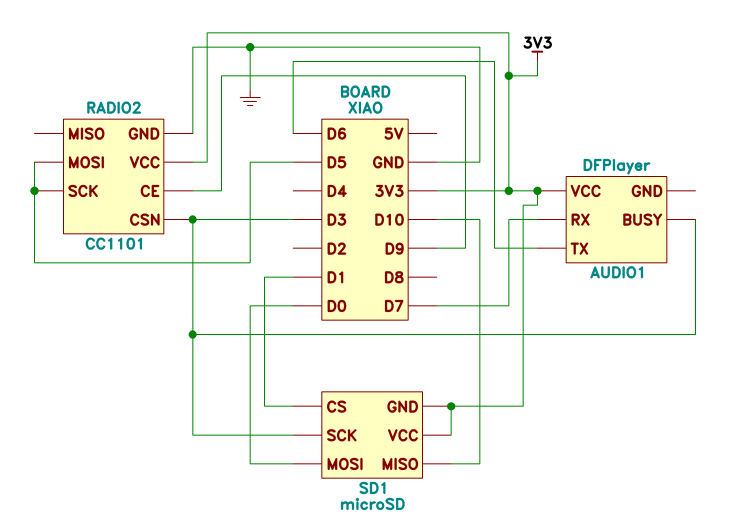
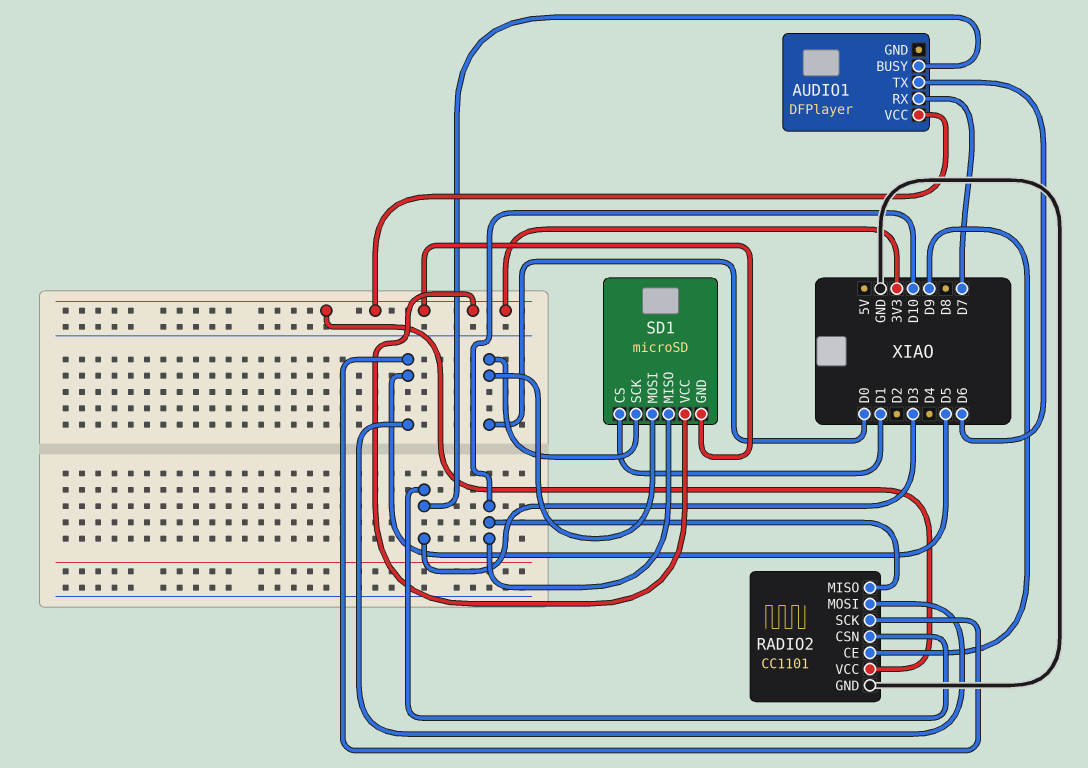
RADIO2 pin MISO: none -> D10
SD1 pin SCK: D3 -> D0

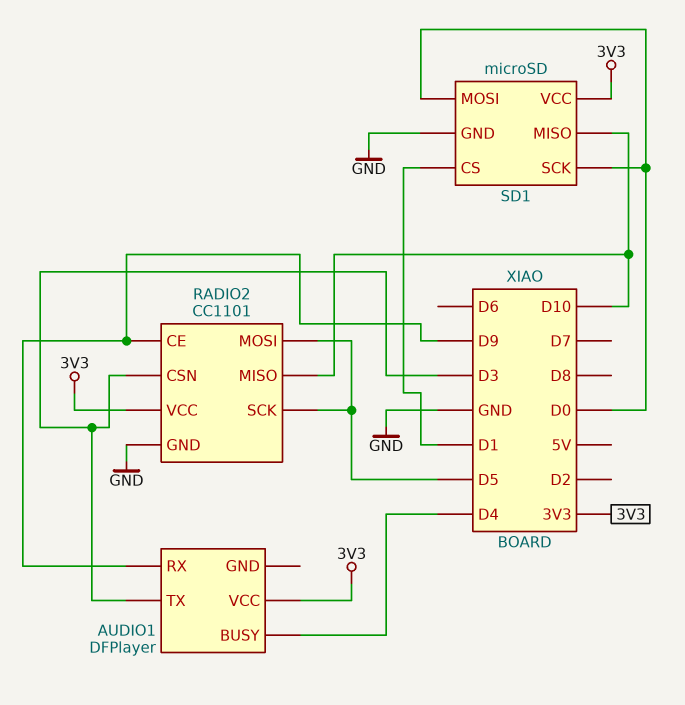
AUDIO1 pin BUSY: D3 -> D4
AUDIO1 pin RX: D7 -> D9
AUDIO1 pin TX: D6 -> D3
SD1 pin GND: 3V3 -> GND

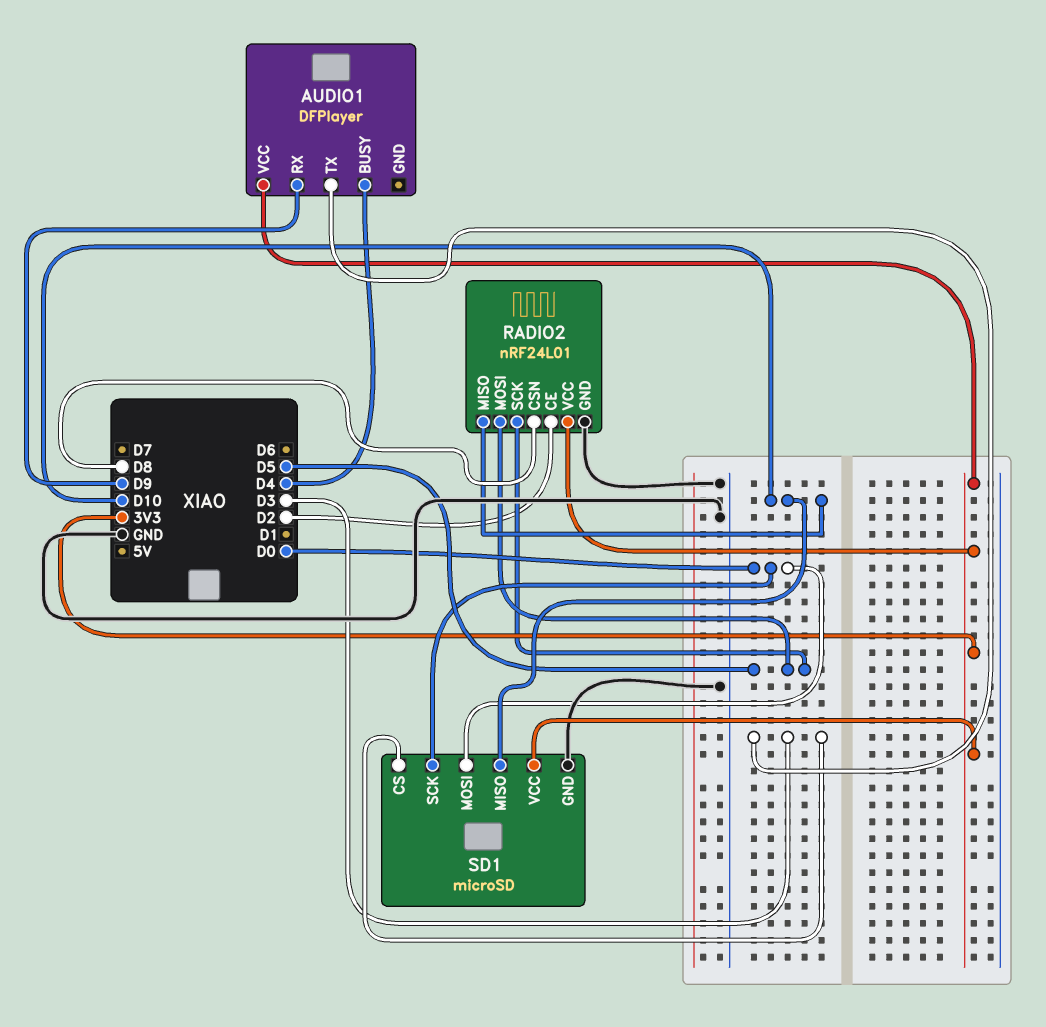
RADIO2: CC1101 -> nRF24L01
RADIO2 pin CE: D9 -> D2
RADIO2 pin CSN: D3 -> D8
SD1 pin CS: D1 -> D3

